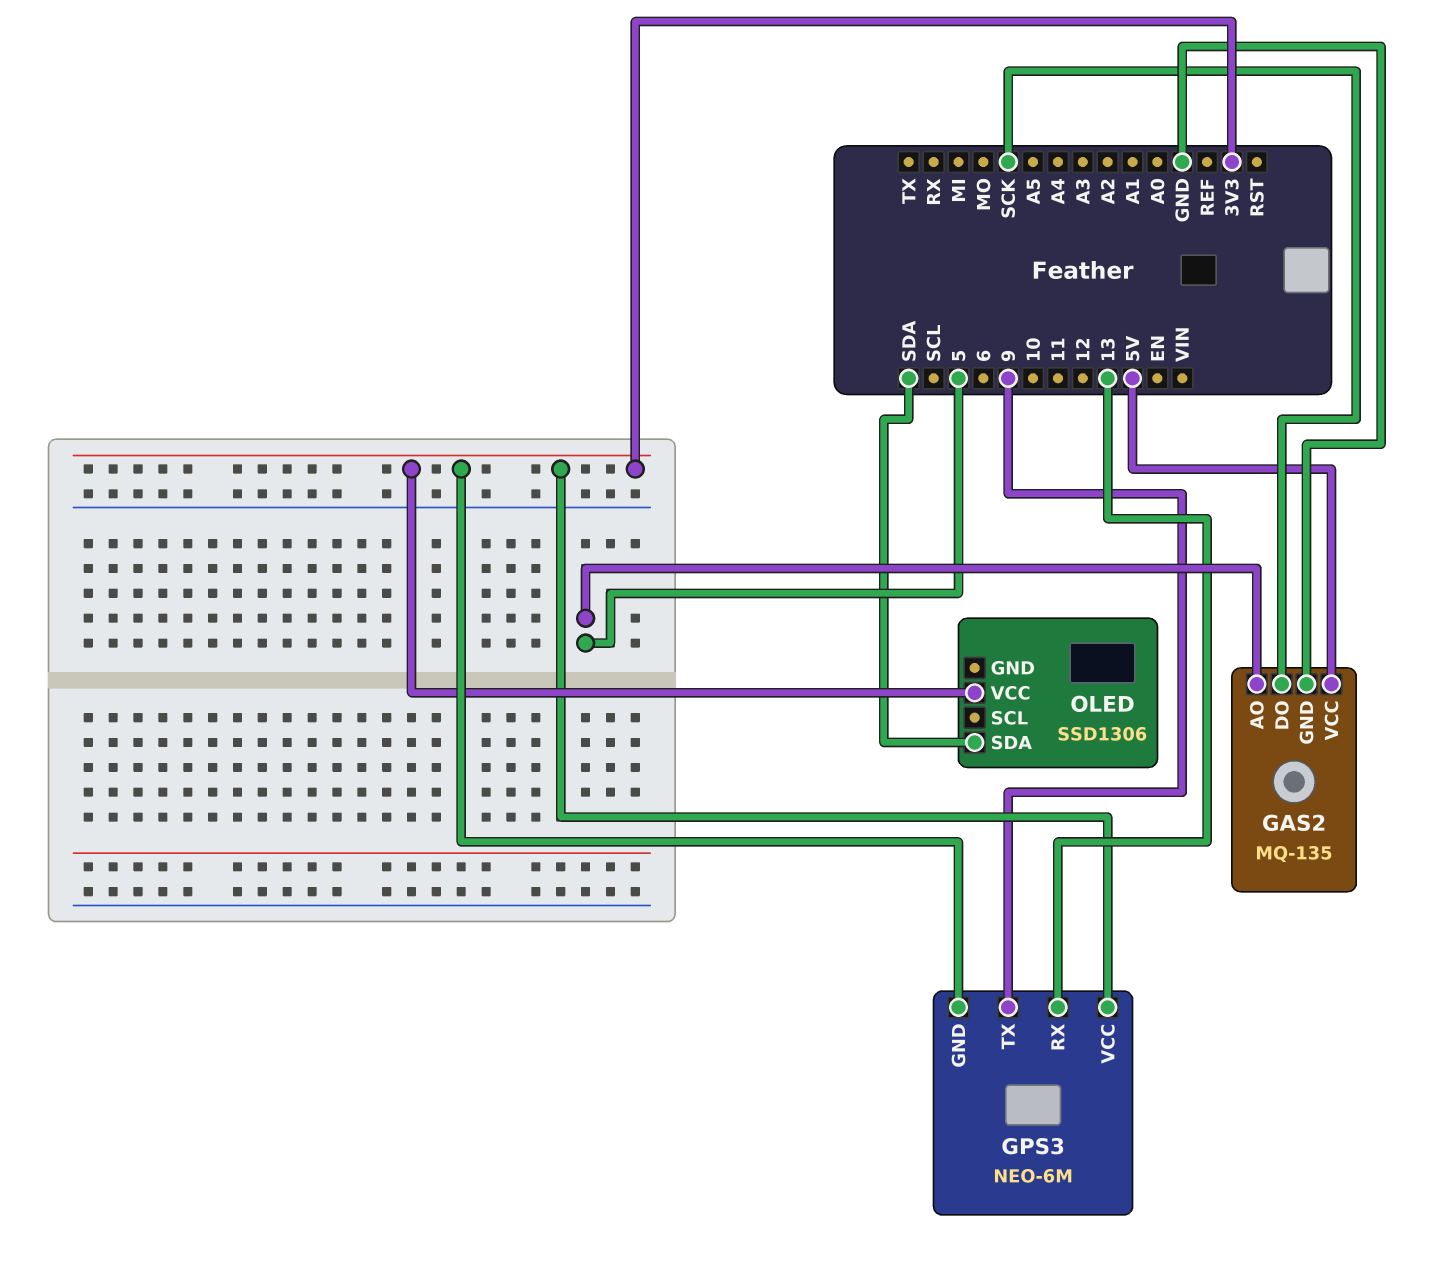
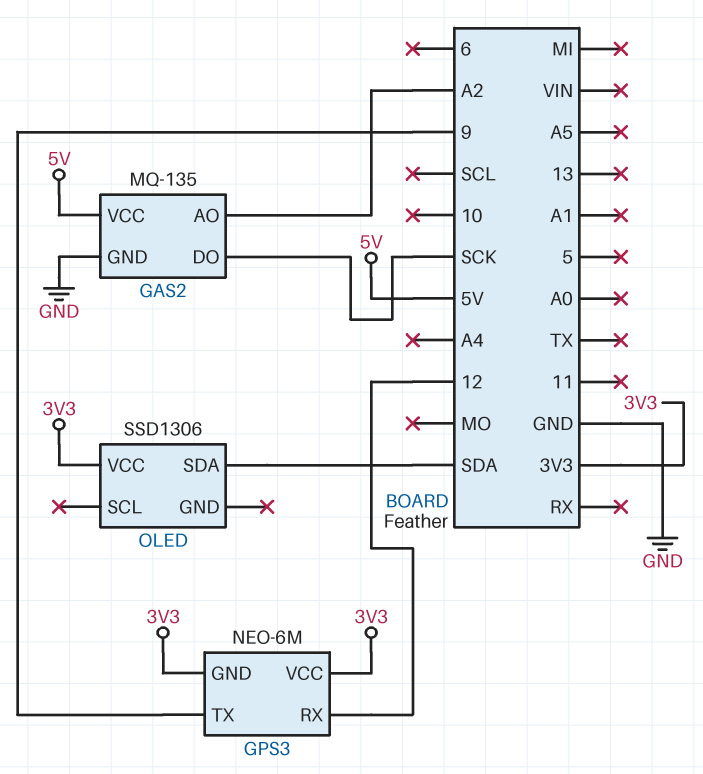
GAS2 pin AO: 5 -> A2
GPS3 pin RX: 13 -> 12

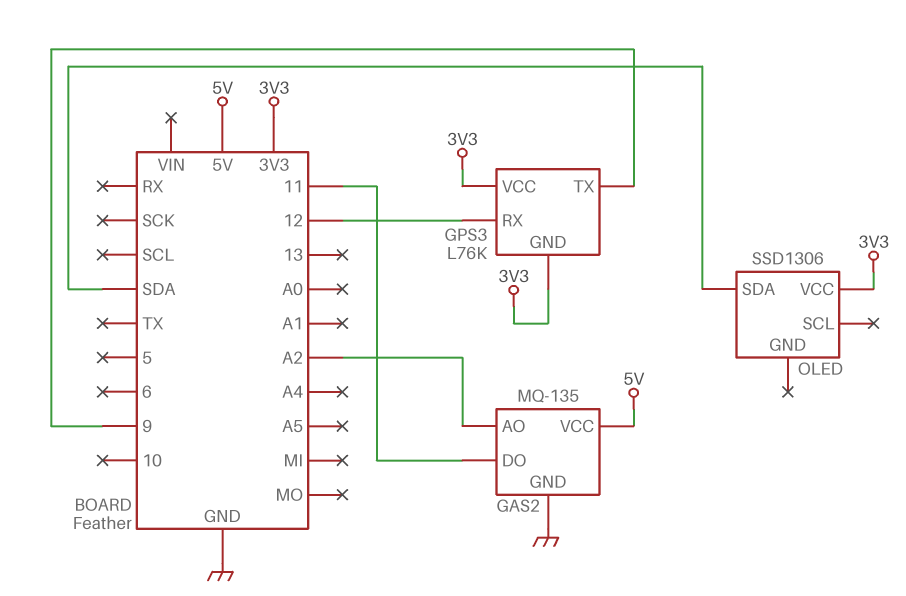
GAS2 pin DO: SCK -> 11
GPS3: NEO-6M -> L76K

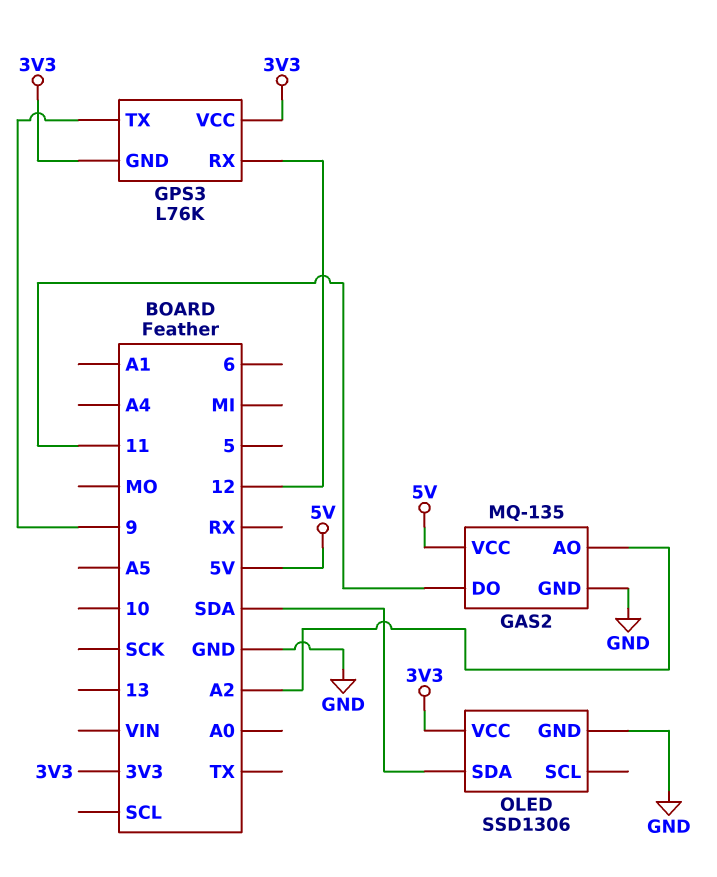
OLED pin GND: none -> GND

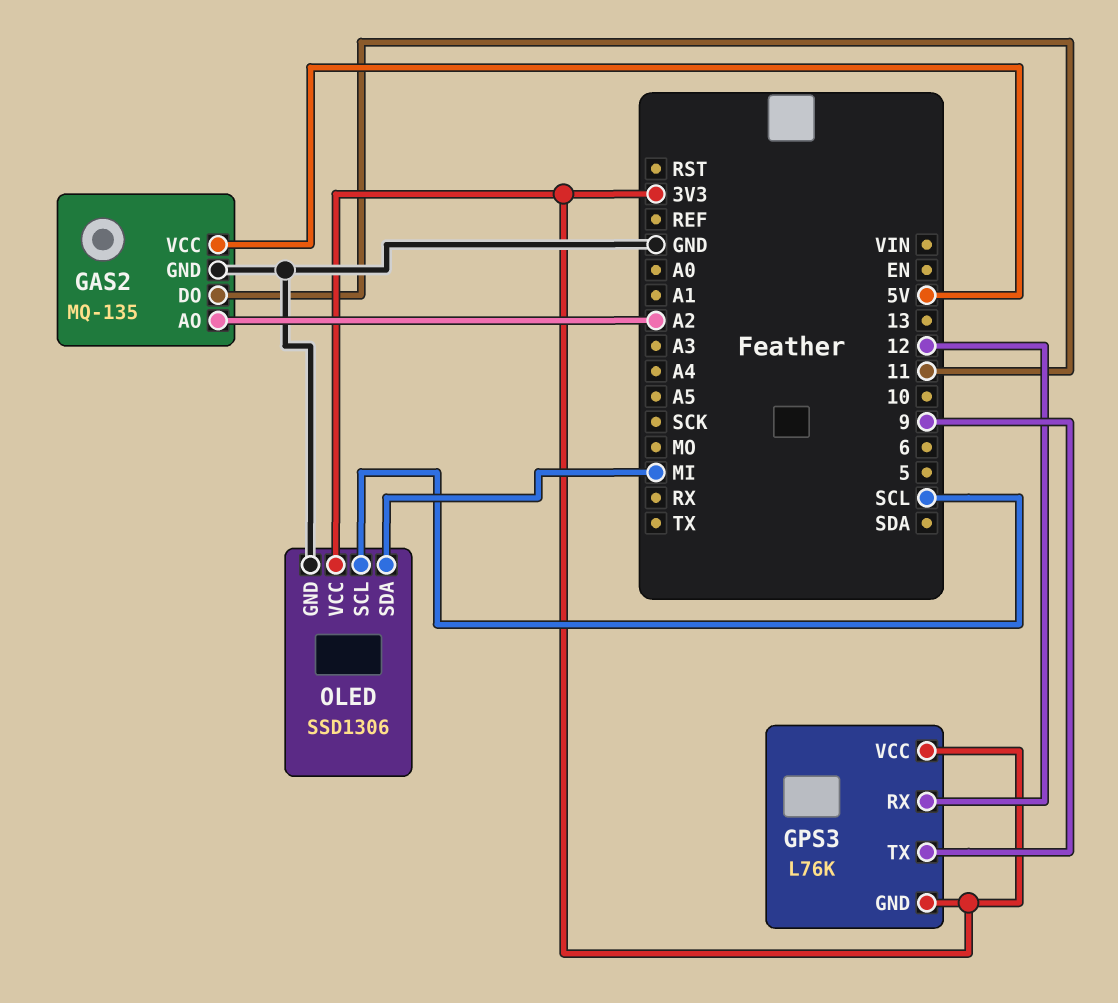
OLED pin SCL: none -> SCL
OLED pin SDA: SDA -> MI

